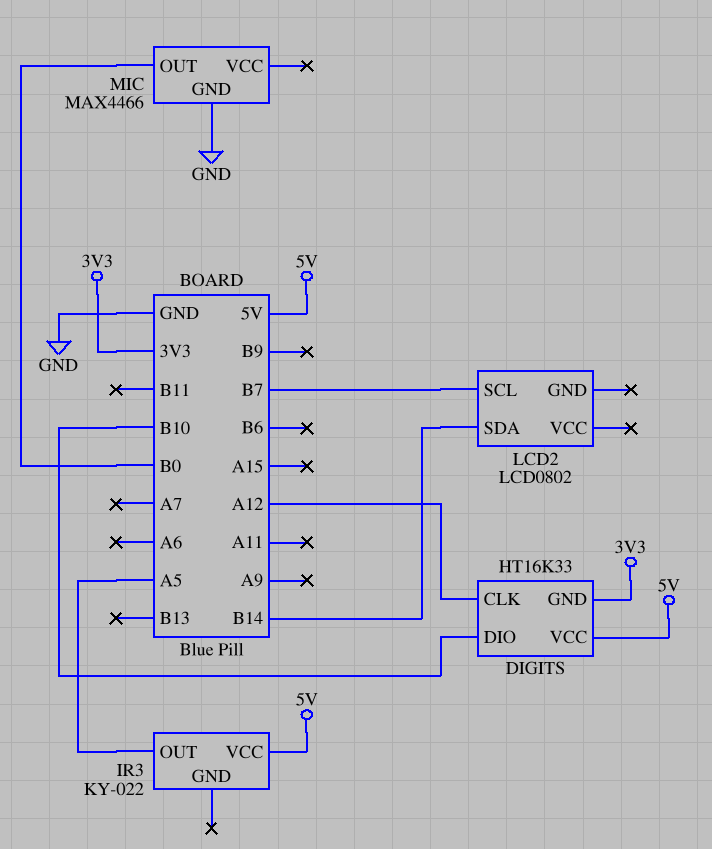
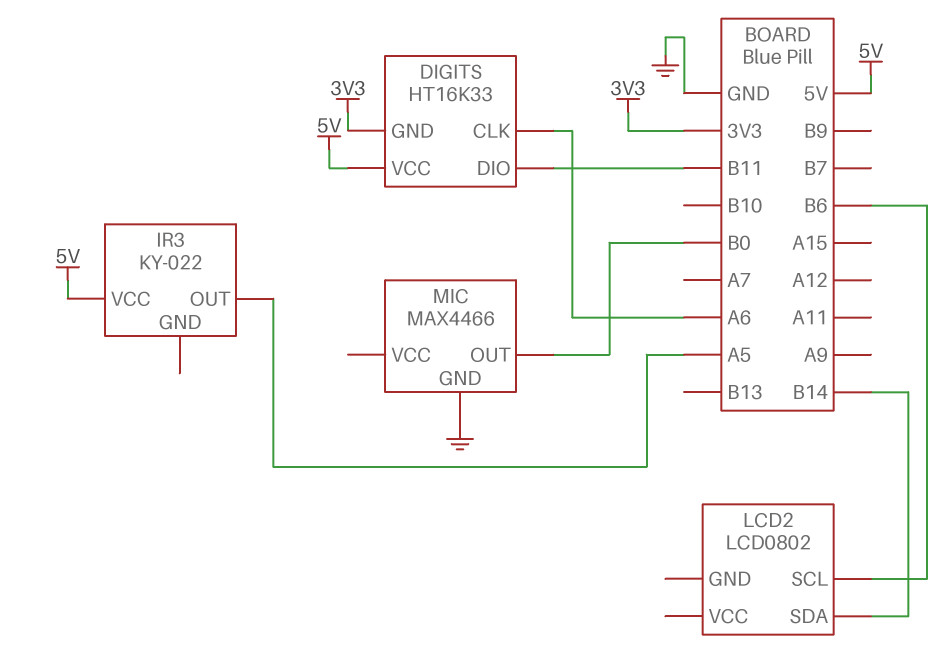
DIGITS pin CLK: A12 -> A6
DIGITS pin DIO: B10 -> B11
LCD2 pin SCL: B7 -> B6

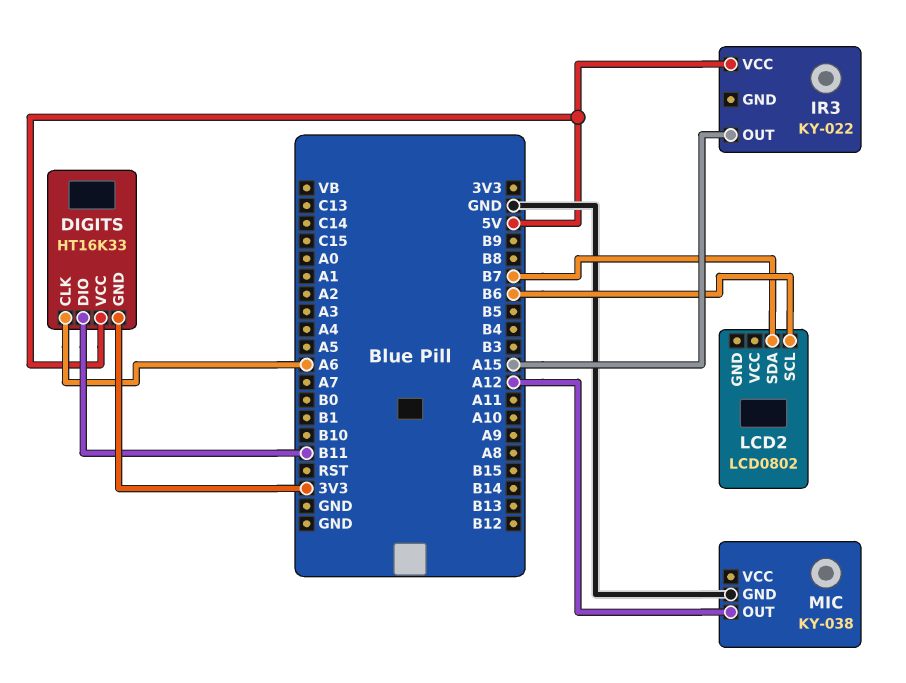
IR3 pin OUT: A5 -> A15
LCD2 pin SDA: B14 -> B7
MIC: MAX4466 -> KY-038
MIC pin OUT: B0 -> A12

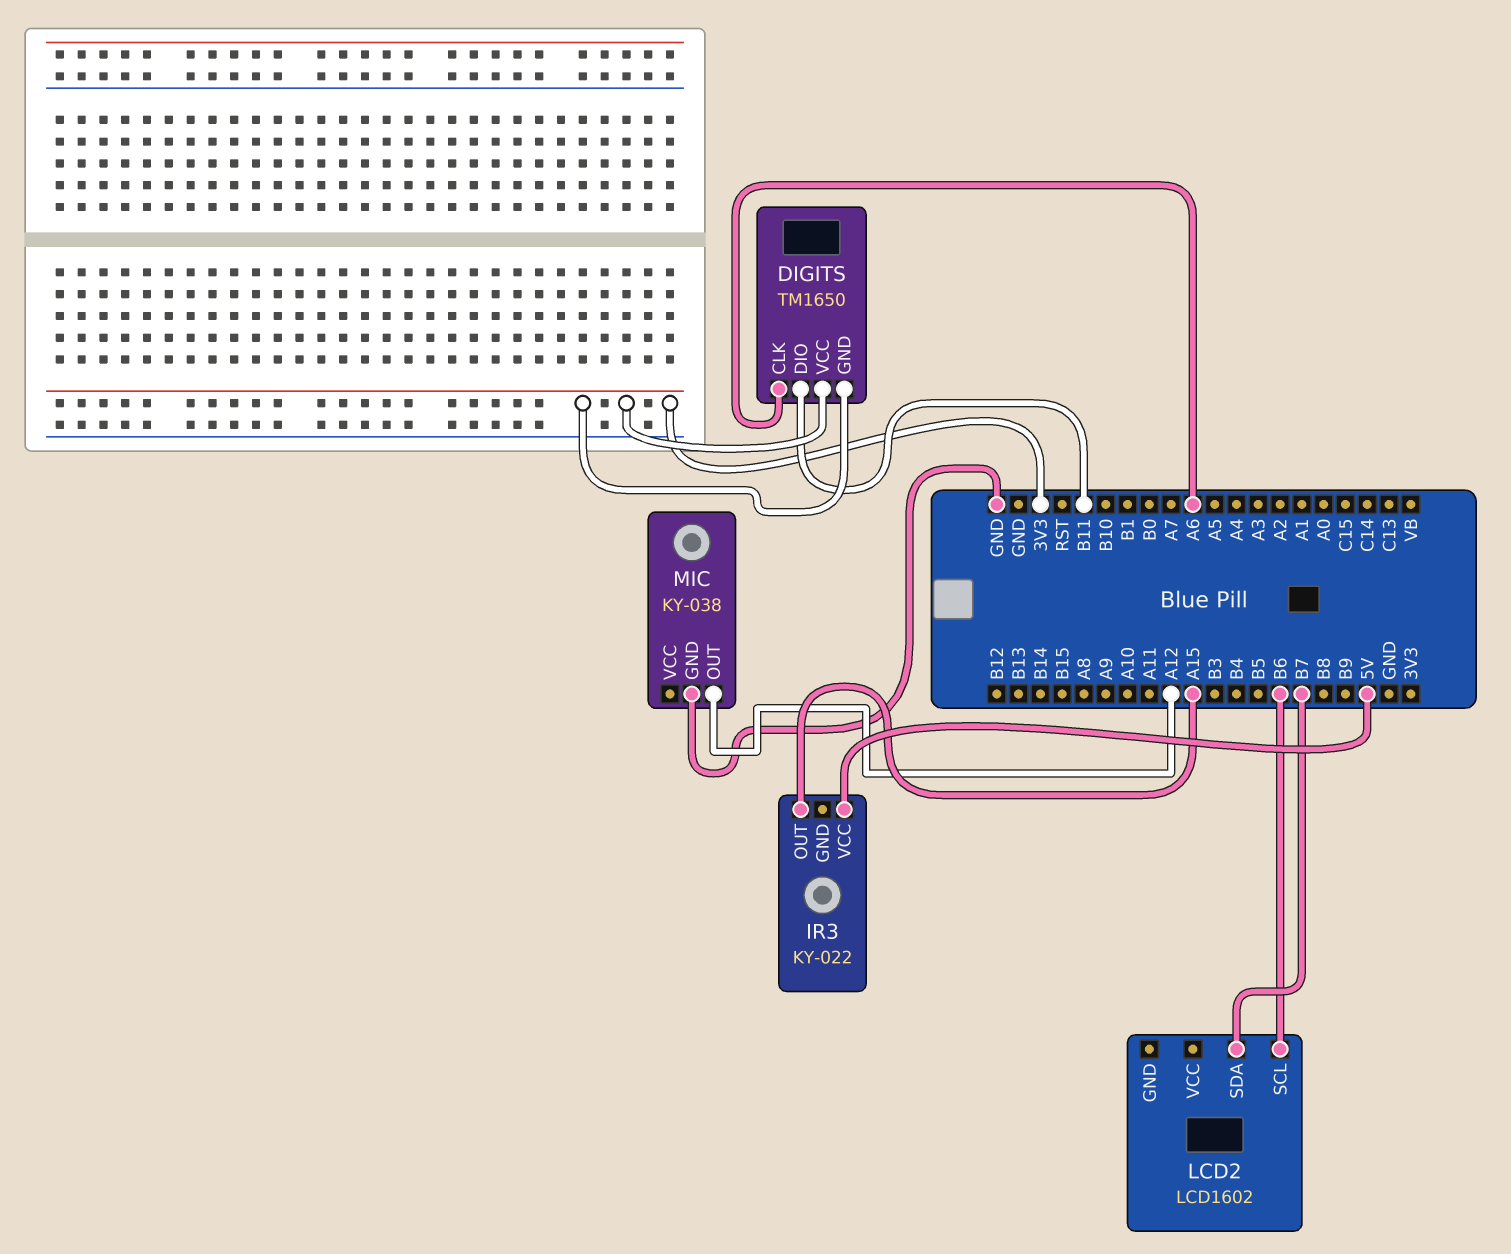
DIGITS: HT16K33 -> TM1650
DIGITS pin VCC: 5V -> 3V3
LCD2: LCD0802 -> LCD1602

